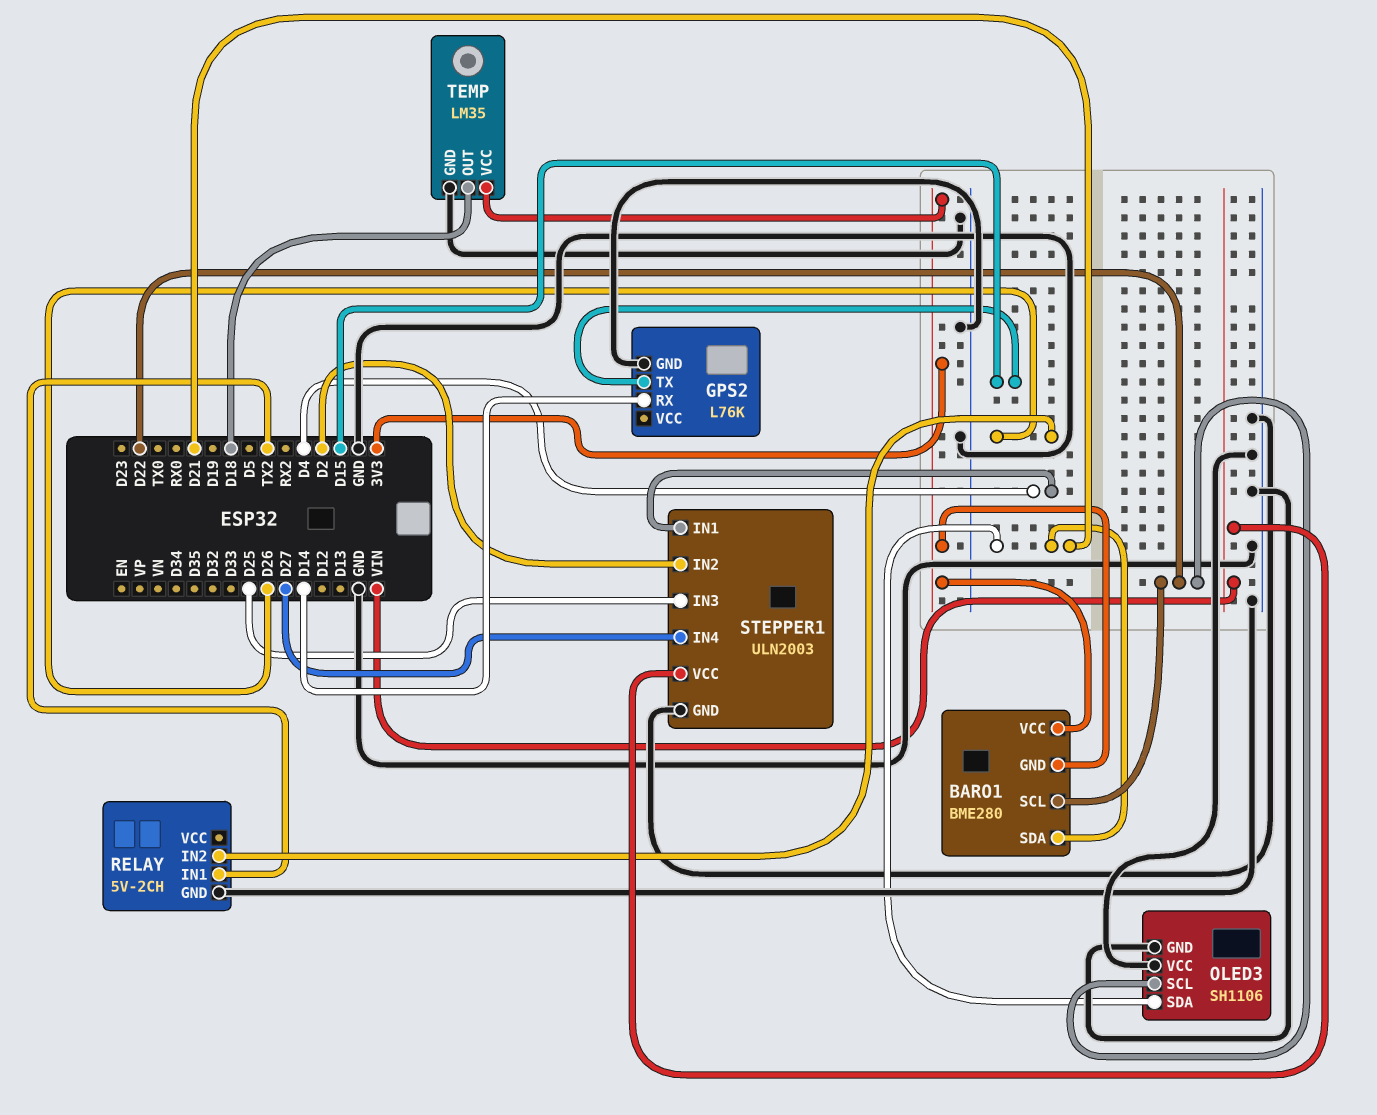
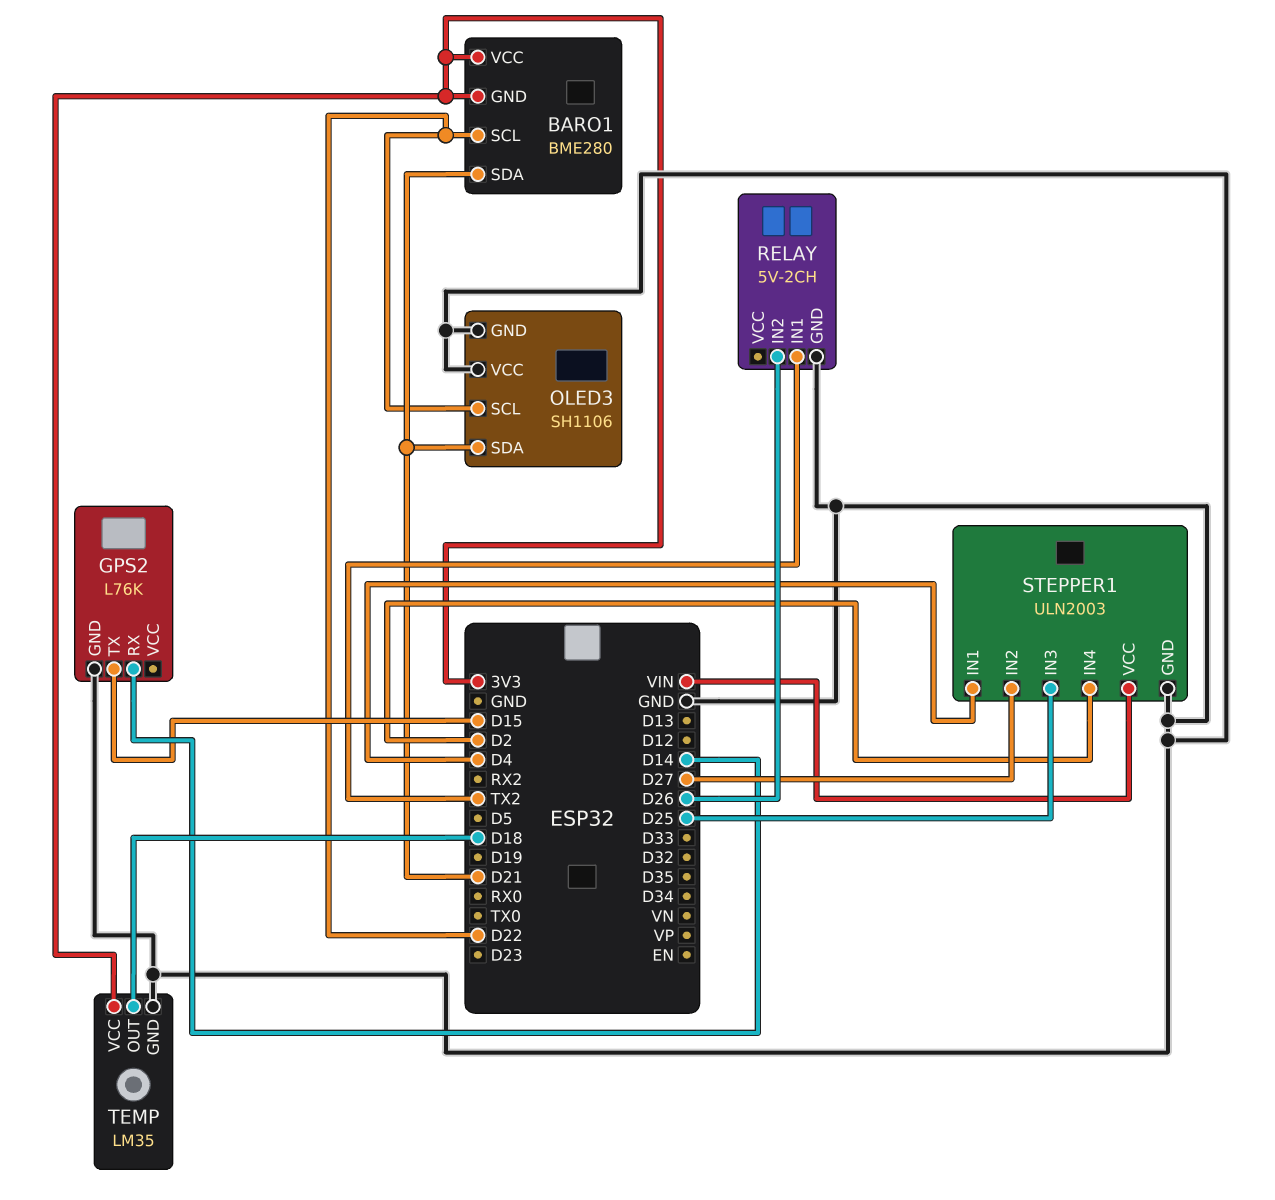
STEPPER1 pin IN2: D2 -> D27
STEPPER1 pin IN4: D27 -> D2

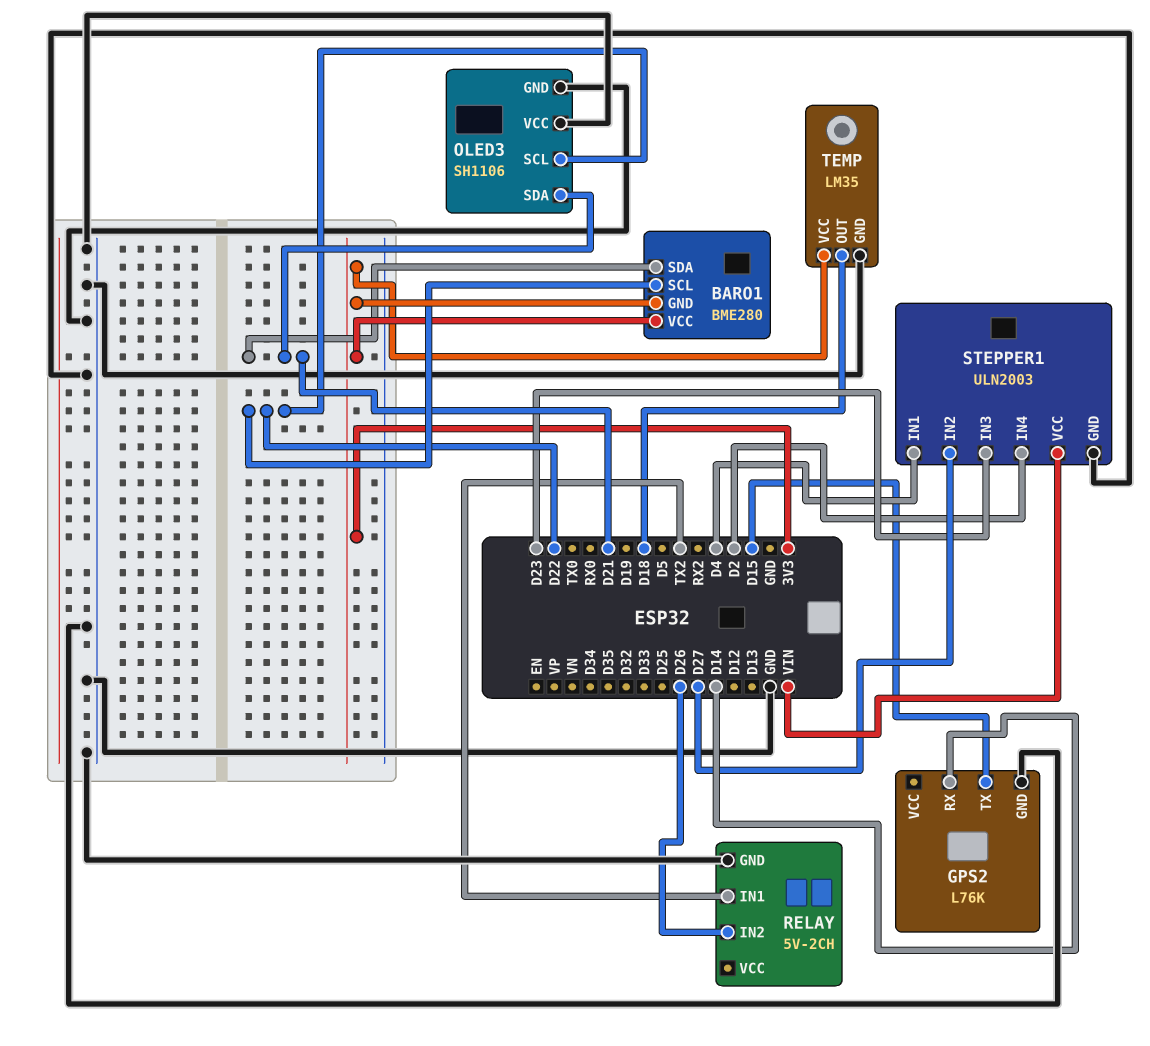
STEPPER1 pin IN3: D25 -> D23

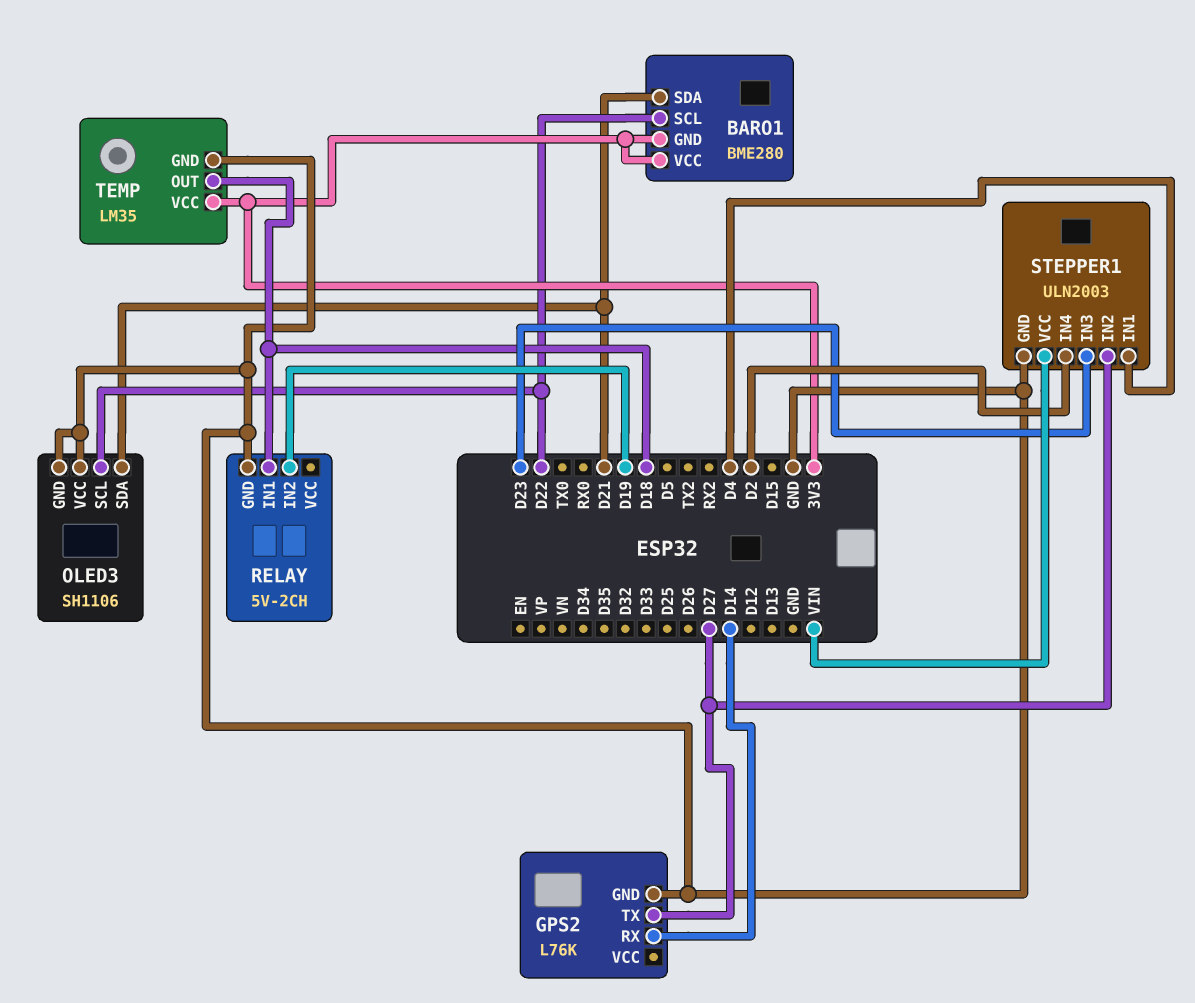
GPS2 pin TX: D15 -> D27
RELAY pin IN1: TX2 -> D18
RELAY pin IN2: D26 -> D19

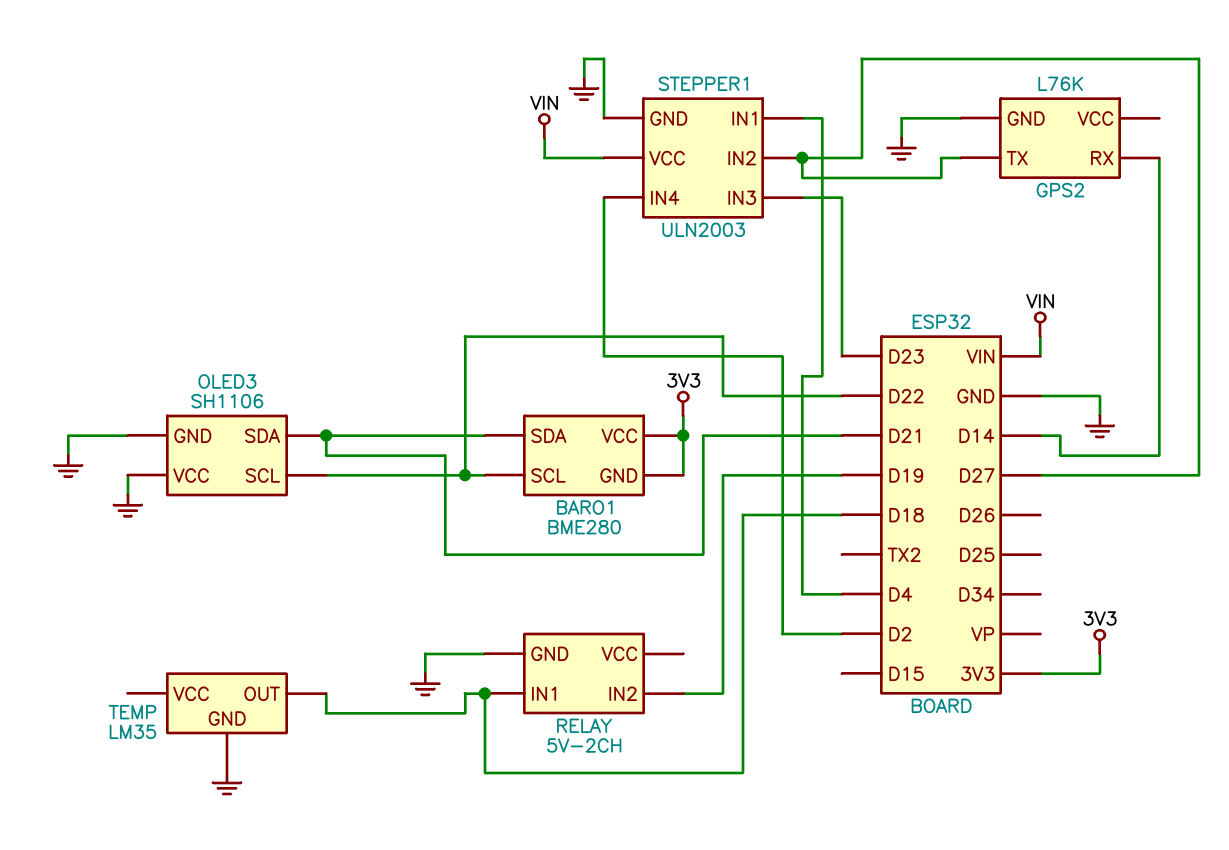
TEMP pin VCC: 3V3 -> none

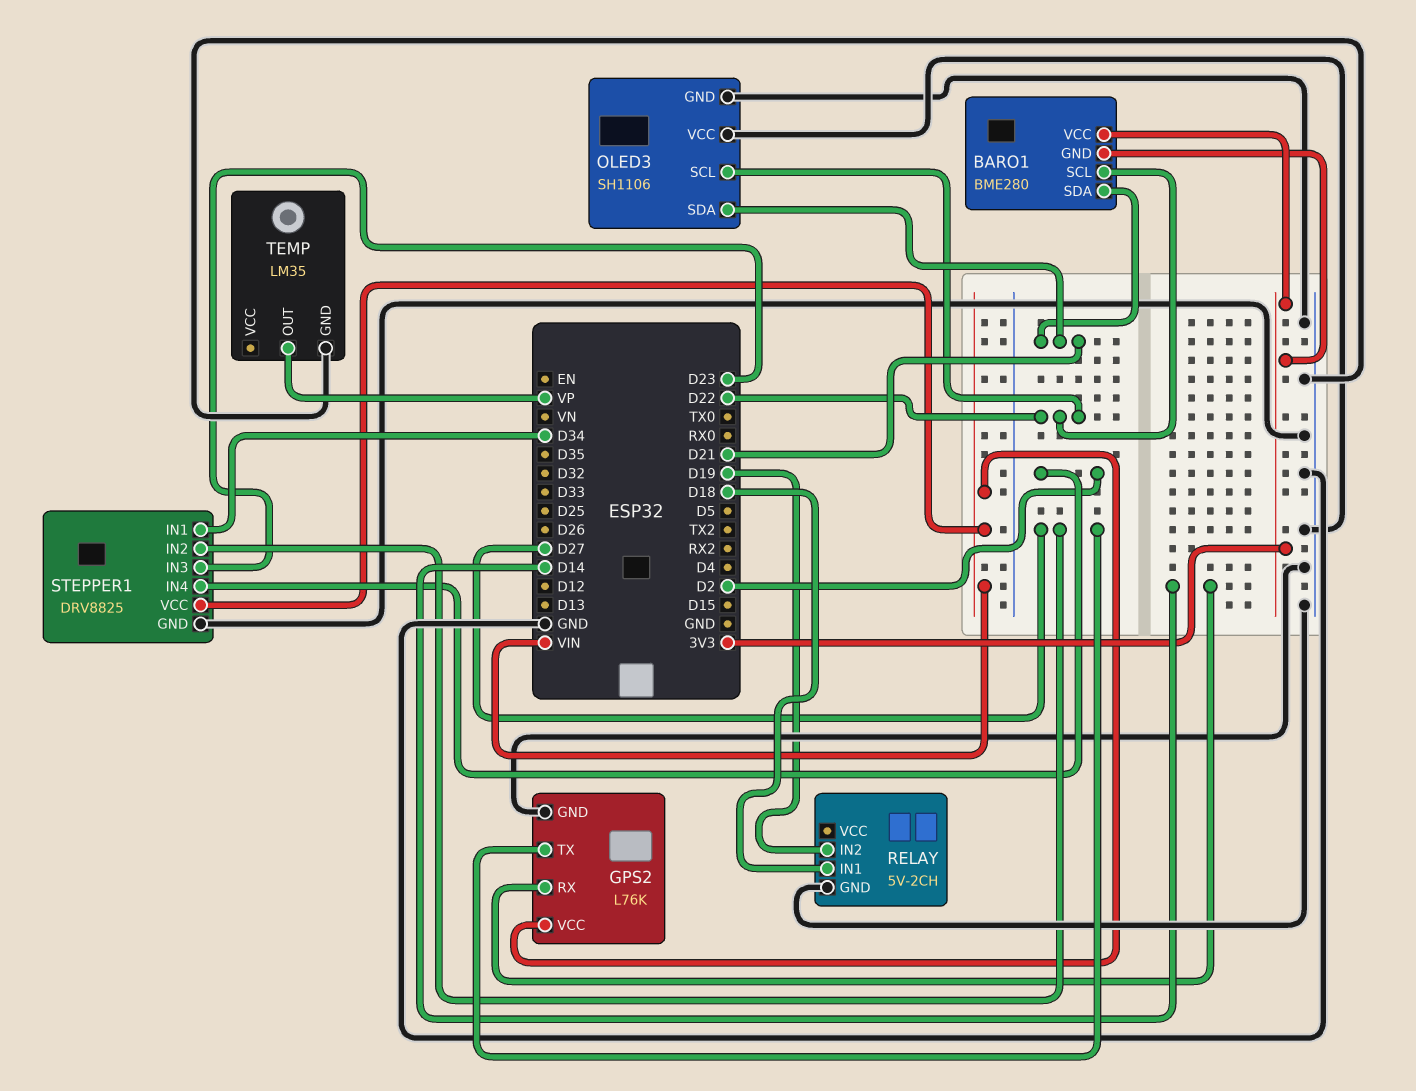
GPS2 pin VCC: none -> VIN
STEPPER1: ULN2003 -> DRV8825
STEPPER1 pin IN1: D4 -> D34
TEMP pin OUT: D18 -> VP

